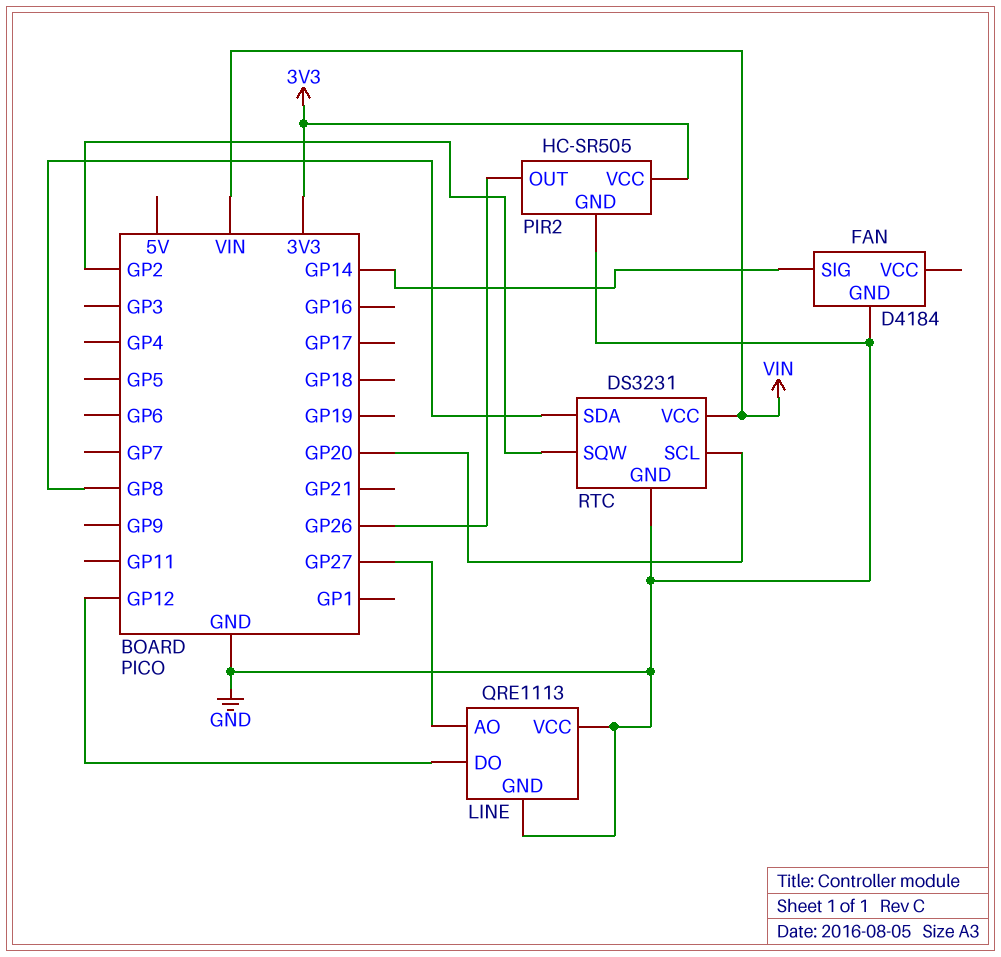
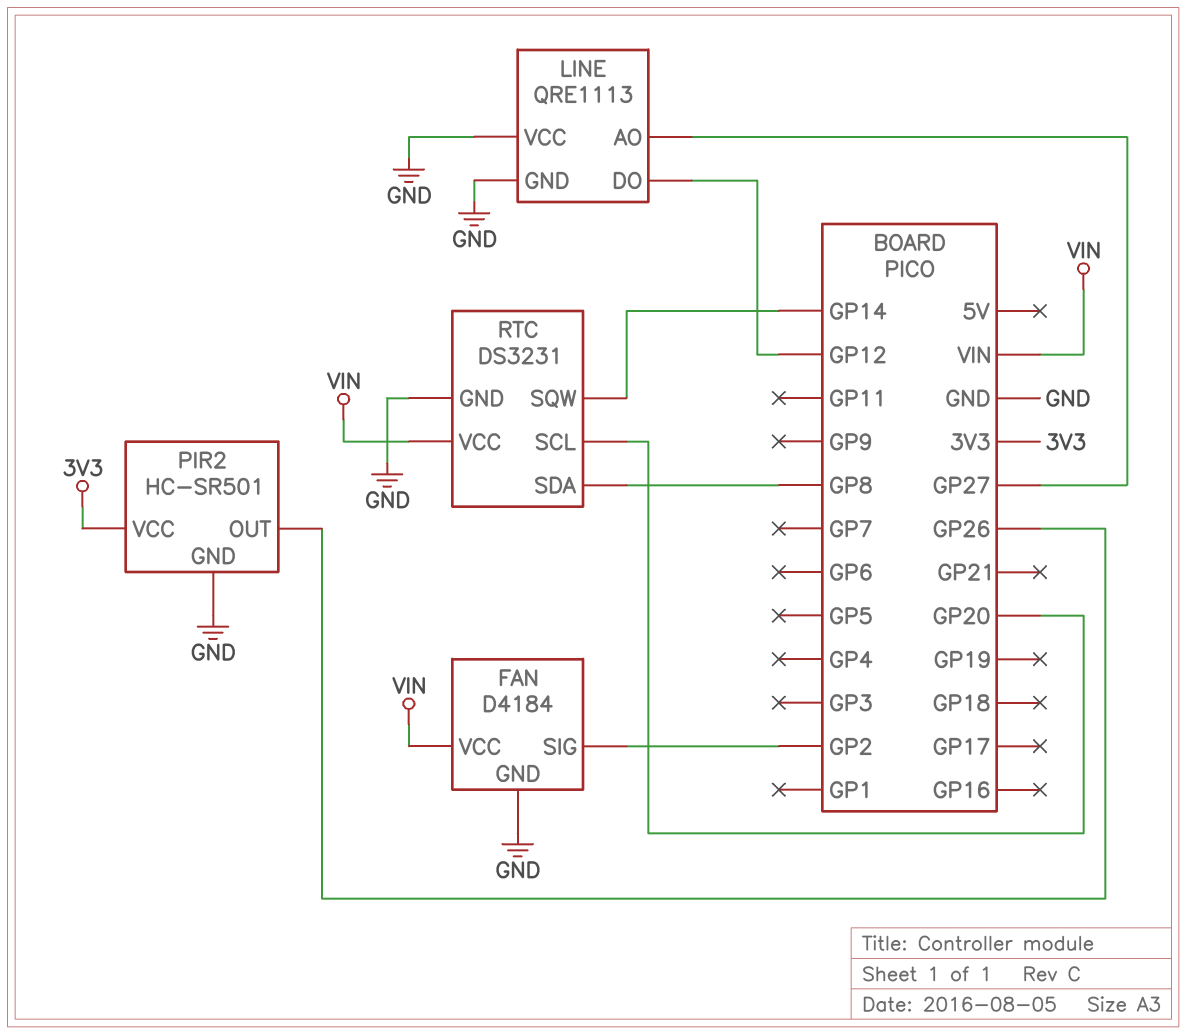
FAN pin SIG: GP14 -> GP2
FAN pin VCC: none -> VIN
PIR2: HC-SR505 -> HC-SR501
RTC pin SQW: GP2 -> GP14

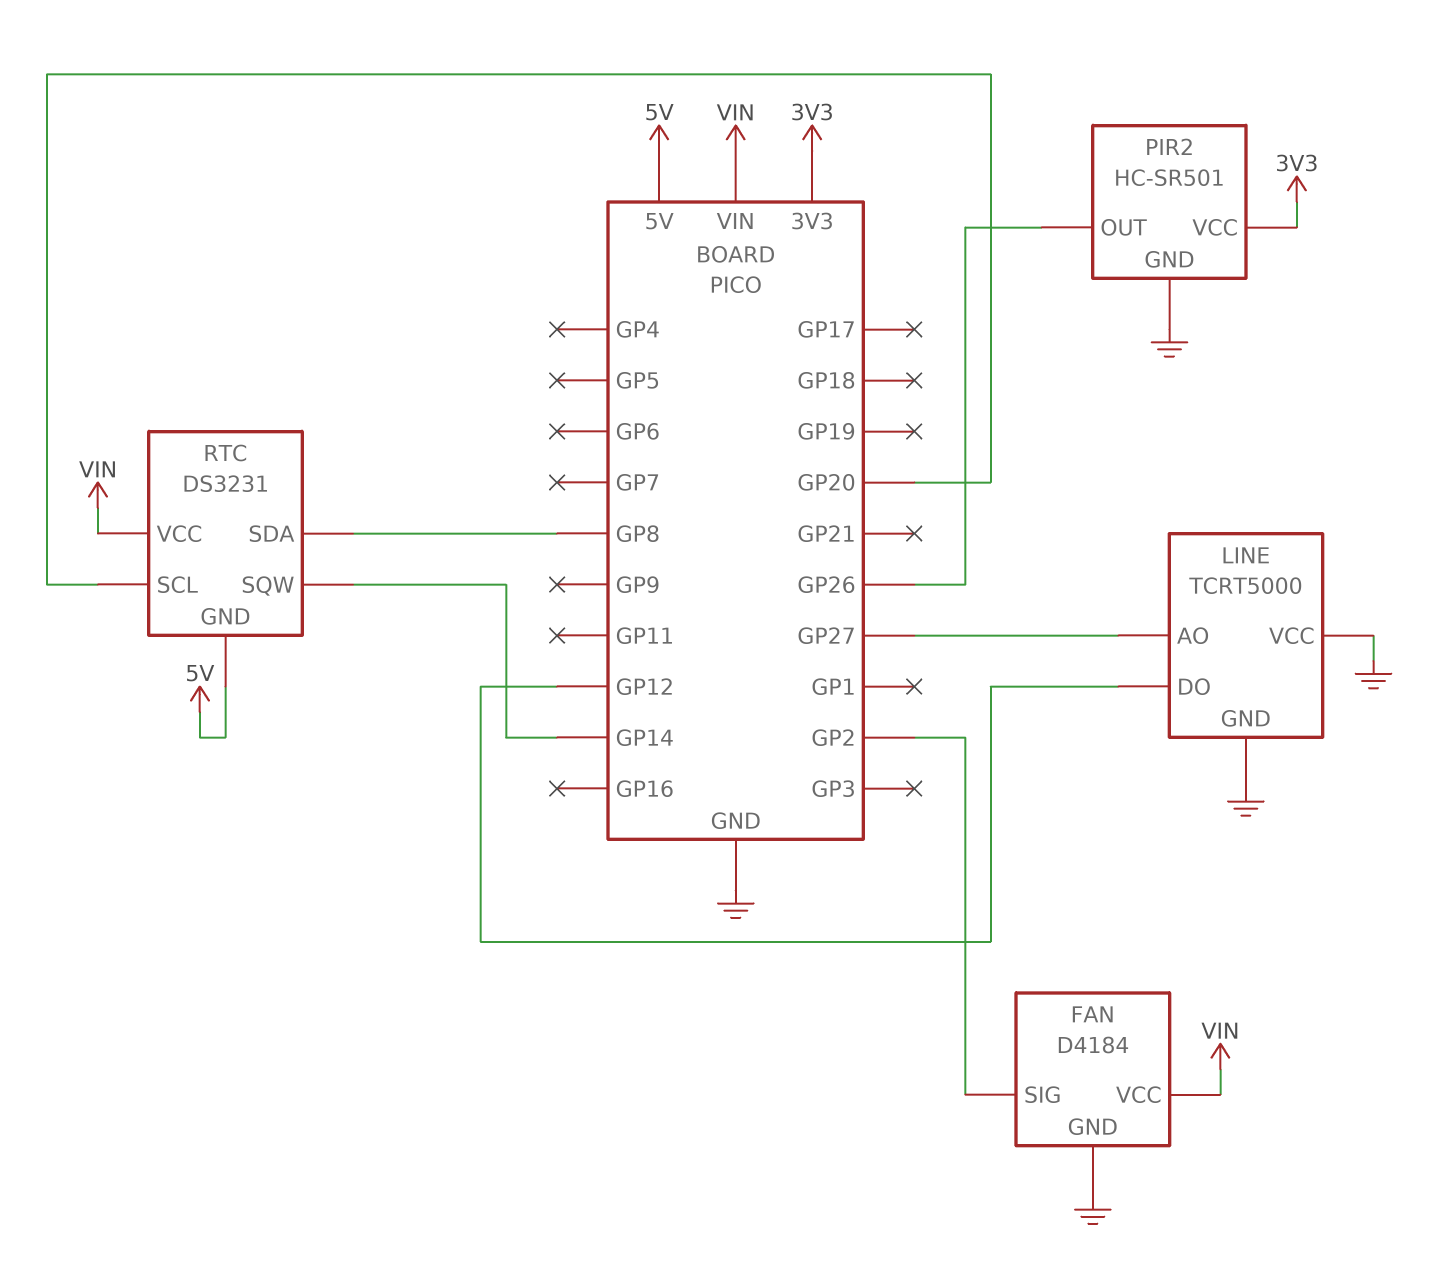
LINE: QRE1113 -> TCRT5000
RTC pin GND: GND -> 5V

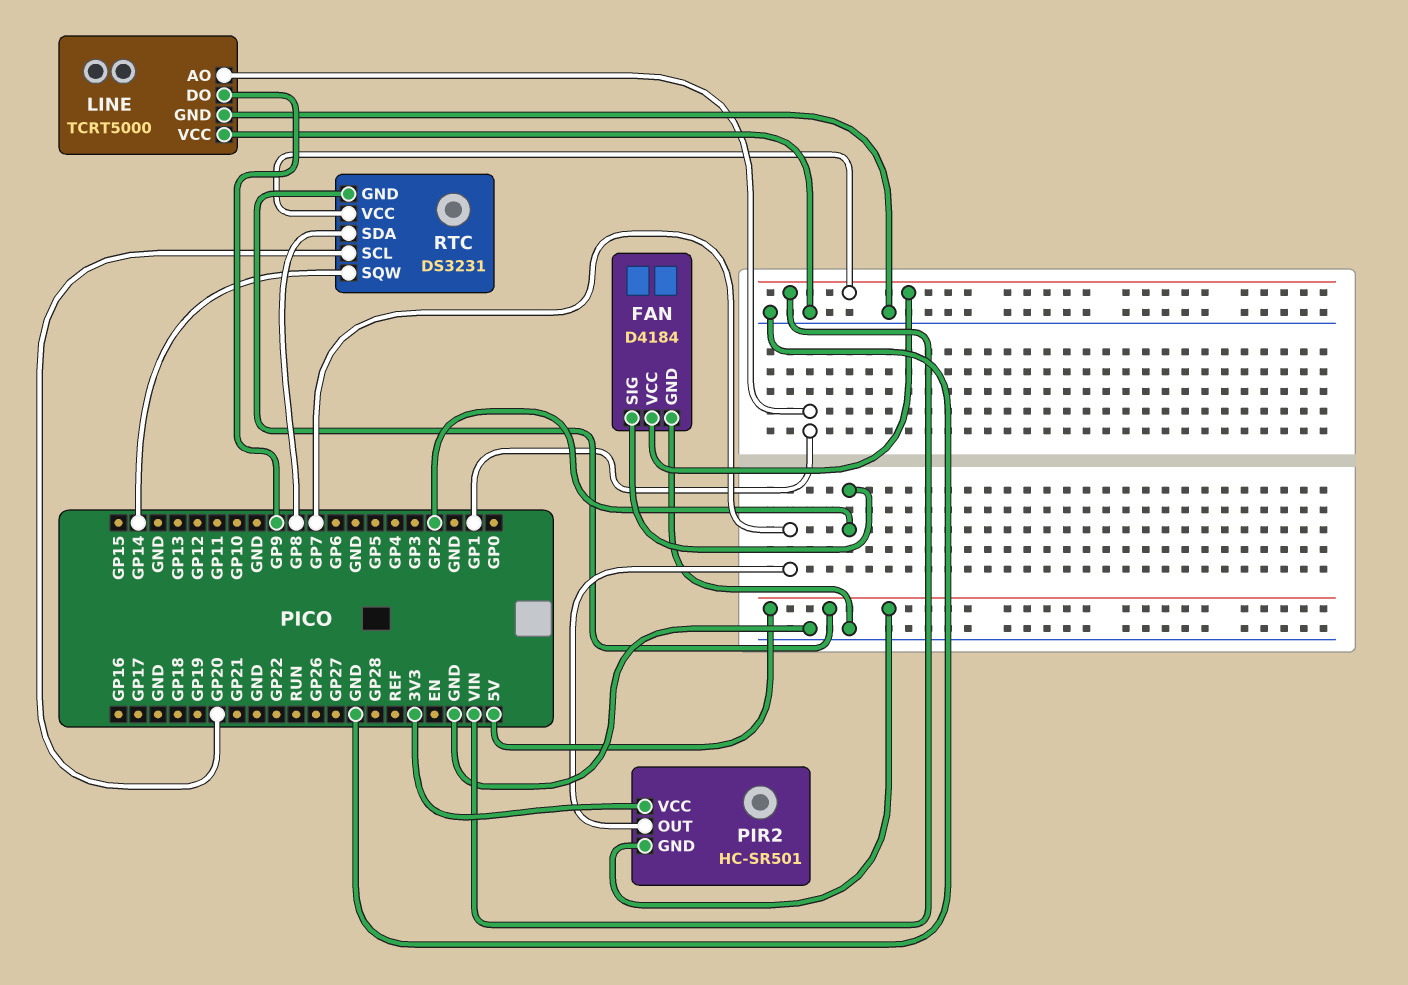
LINE pin AO: GP27 -> GP1
LINE pin DO: GP12 -> GP9
PIR2 pin GND: GND -> 5V
PIR2 pin OUT: GP26 -> GP7

